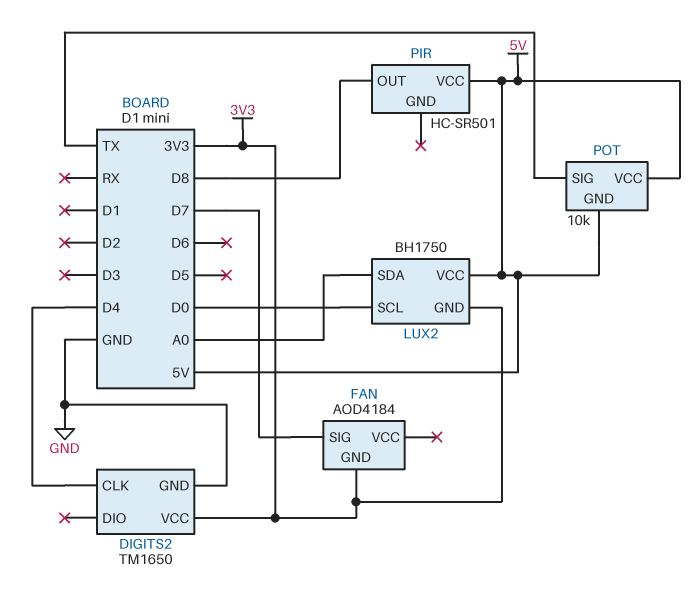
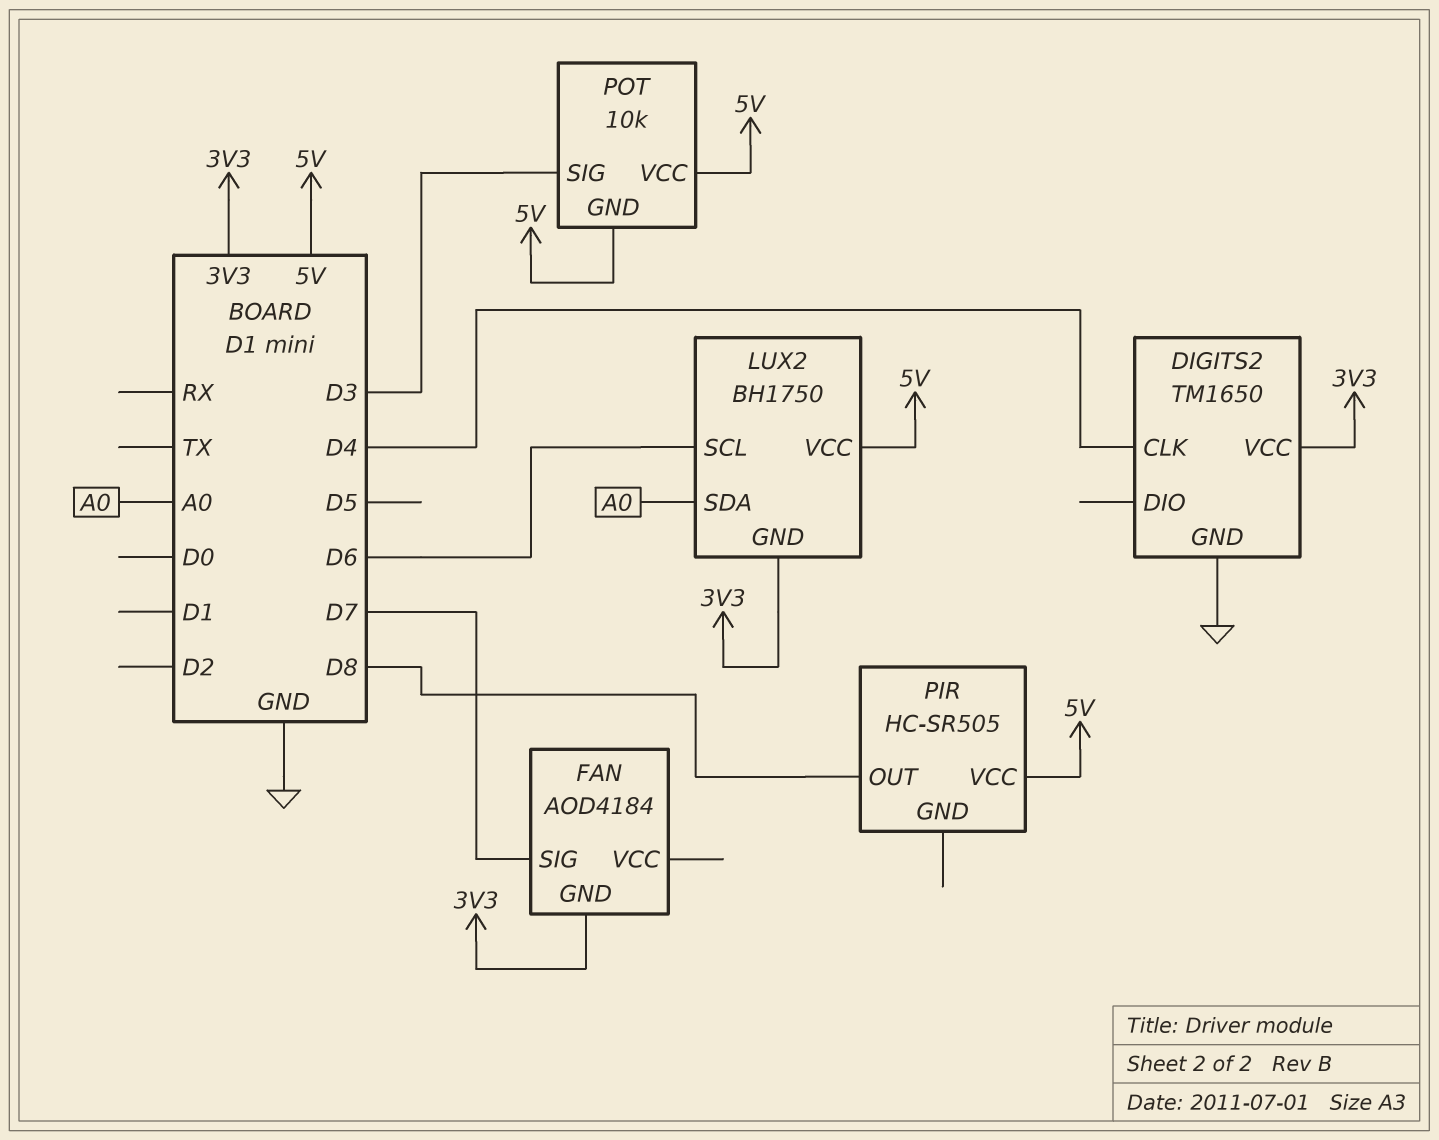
LUX2 pin SCL: D0 -> D6
PIR: HC-SR501 -> HC-SR505
POT pin SIG: TX -> D3

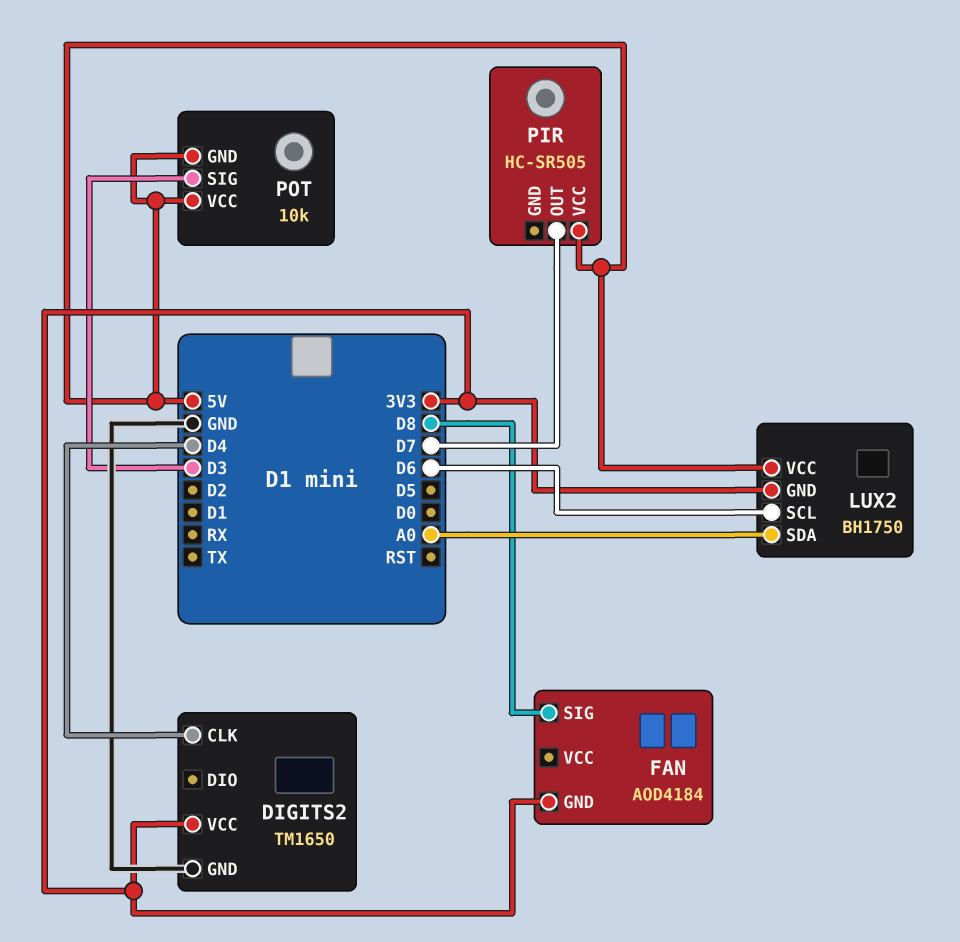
FAN pin SIG: D7 -> D8
PIR pin OUT: D8 -> D7

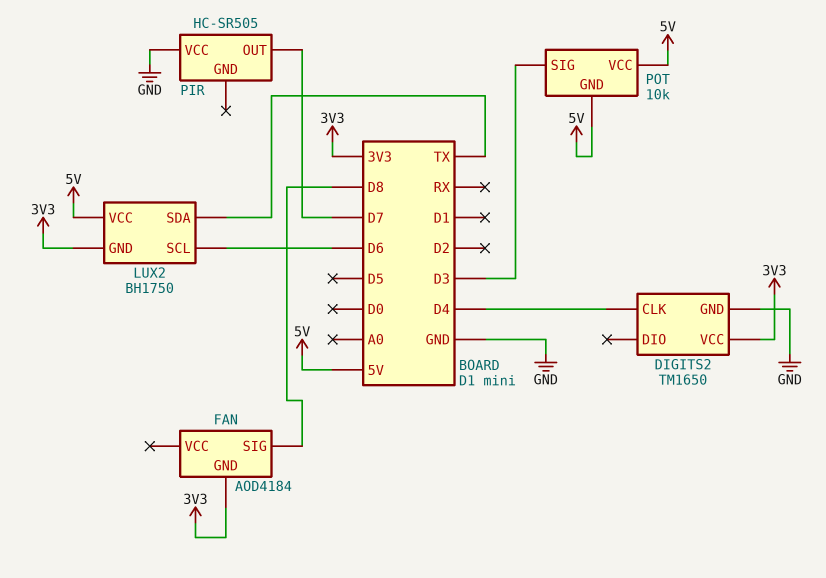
LUX2 pin SDA: A0 -> TX
PIR pin VCC: 5V -> GND

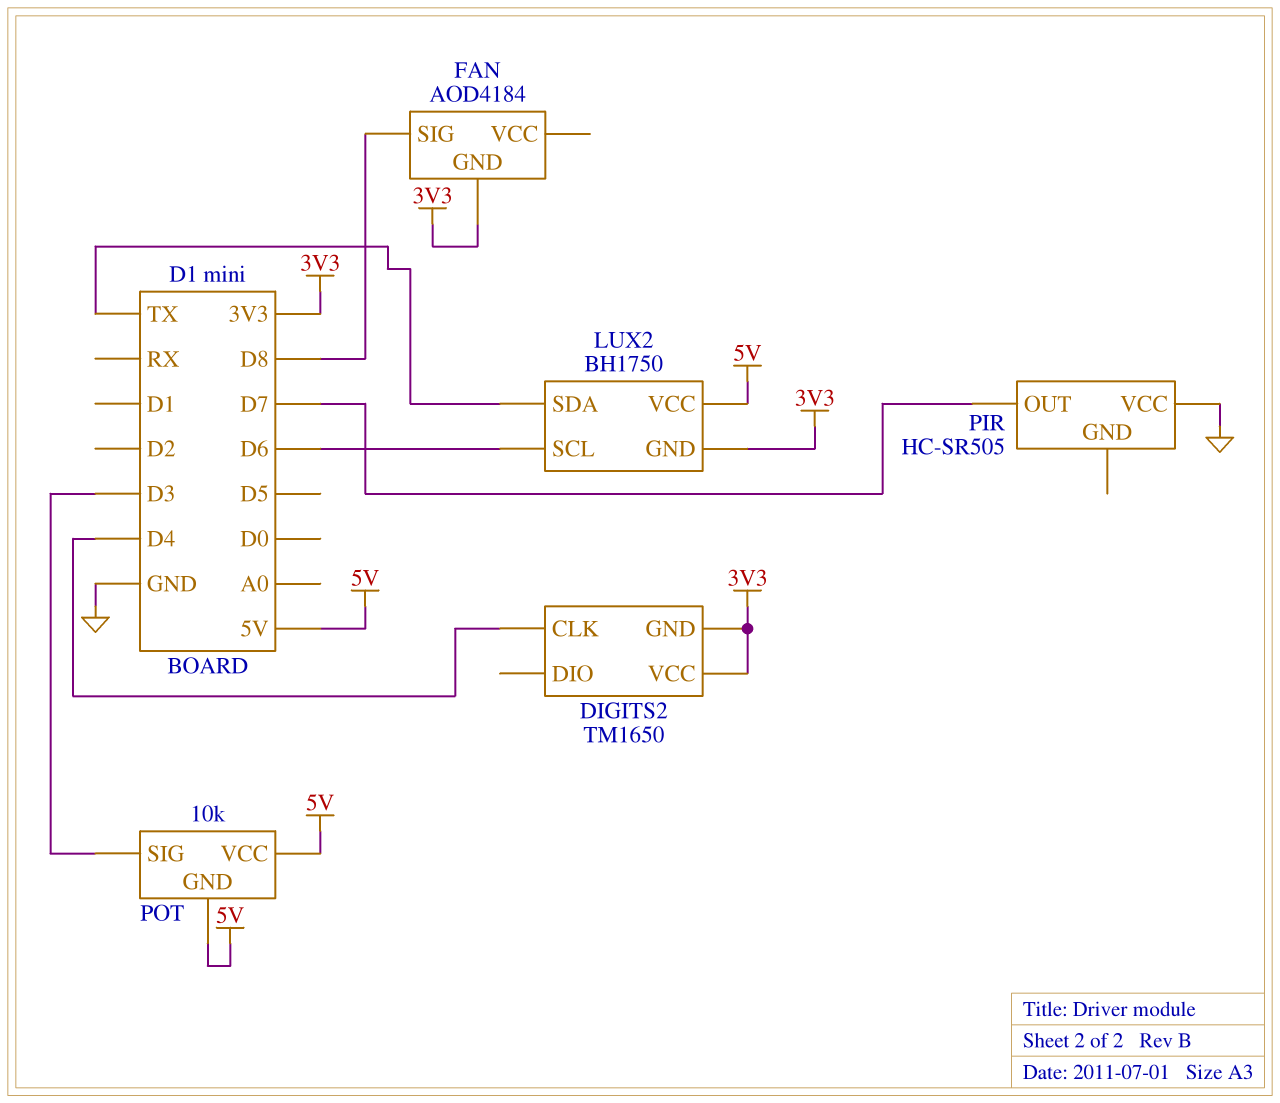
DIGITS2 pin GND: GND -> 3V3

